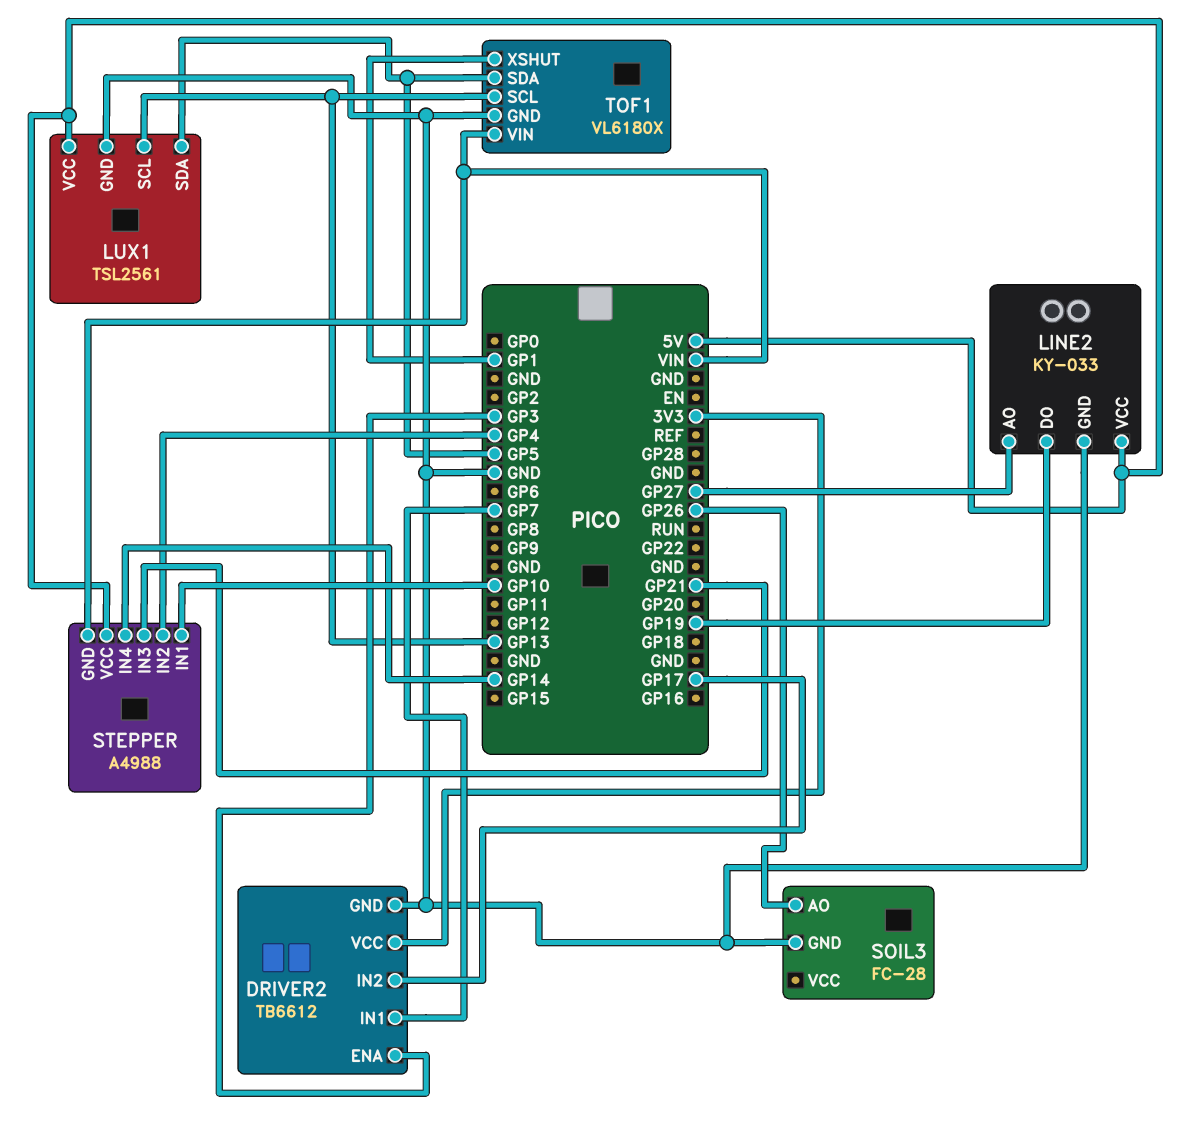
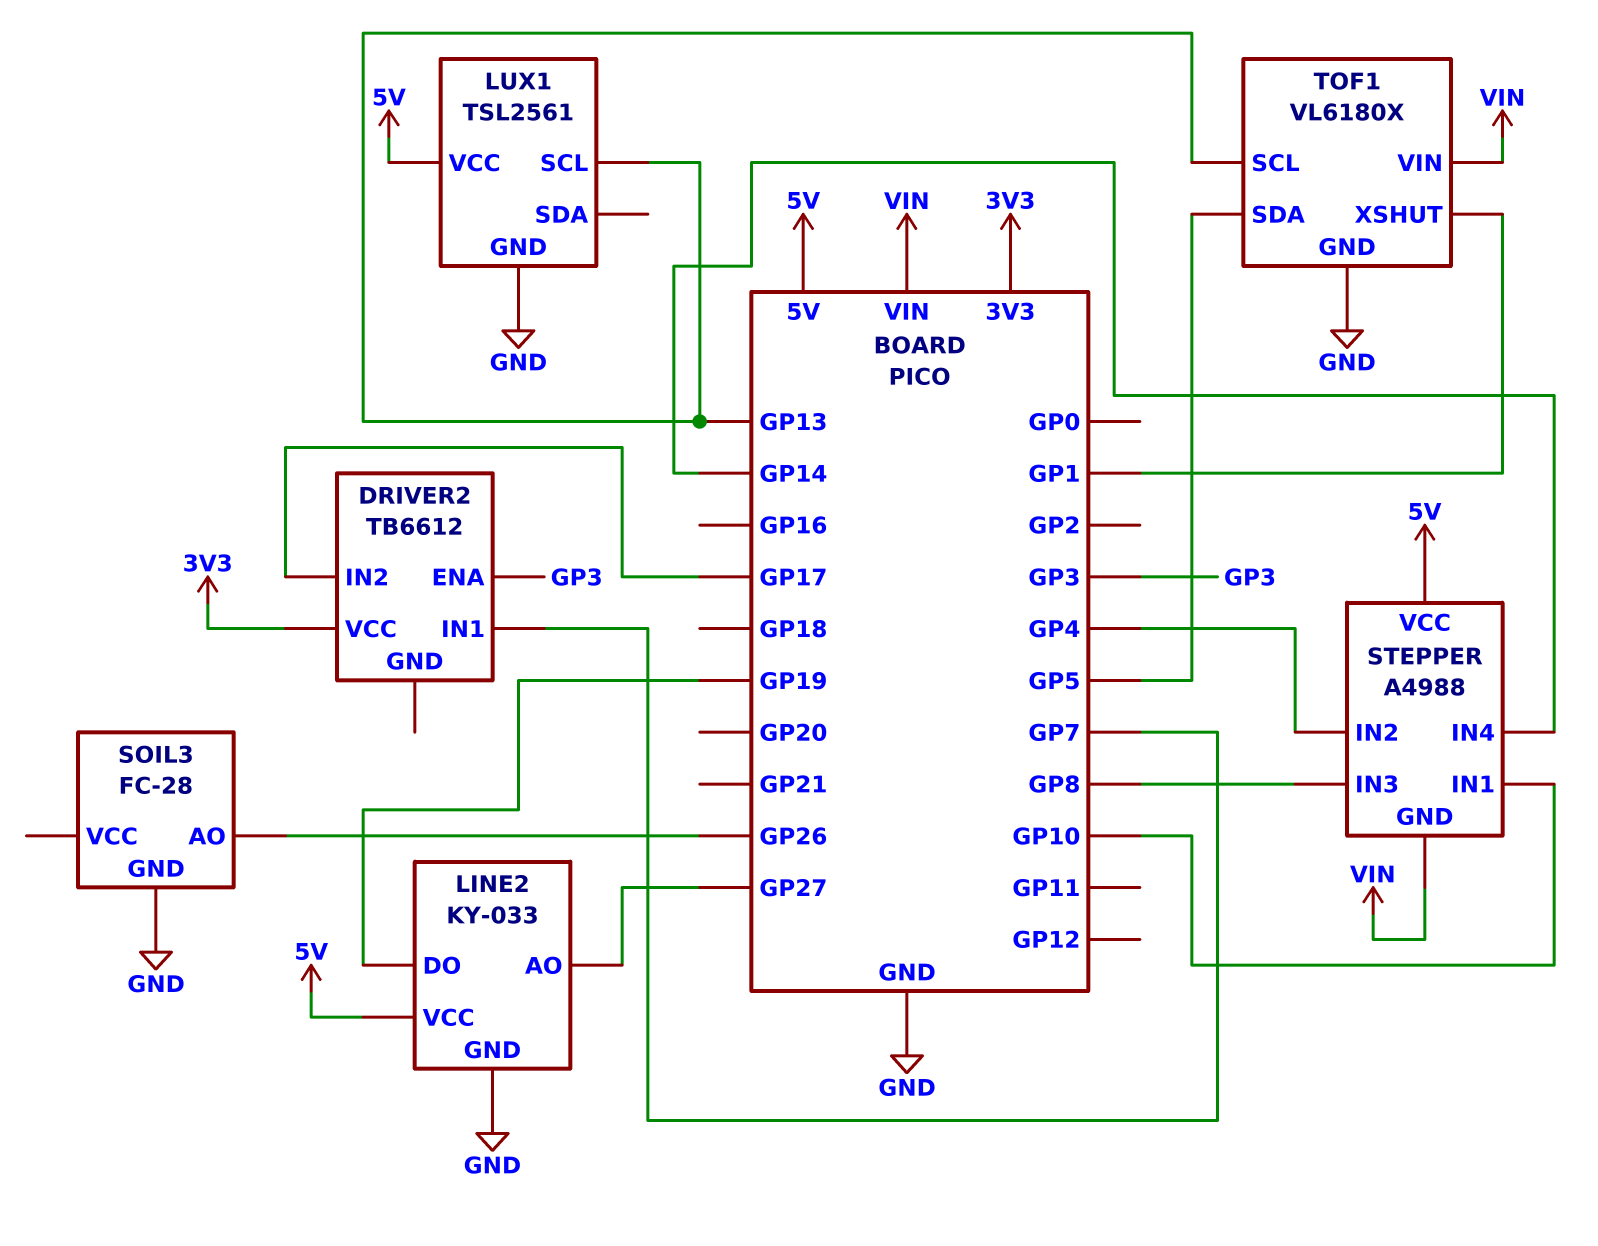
DRIVER2 pin GND: GND -> none
LUX1 pin SDA: GP5 -> none
STEPPER pin IN3: GP21 -> GP8

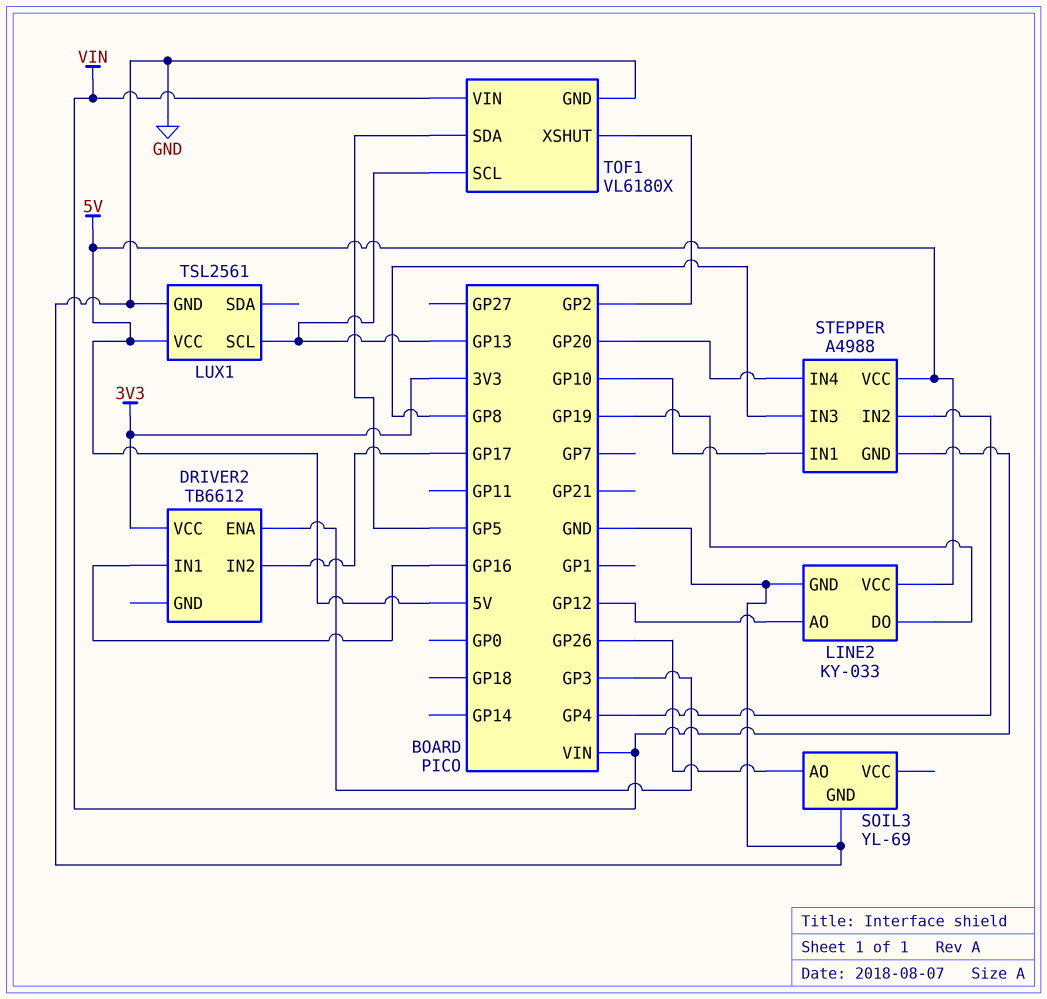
DRIVER2 pin IN1: GP7 -> GP16
LINE2 pin AO: GP27 -> GP12
SOIL3: FC-28 -> YL-69
STEPPER pin IN4: GP14 -> GP20
TOF1 pin XSHUT: GP1 -> GP2

